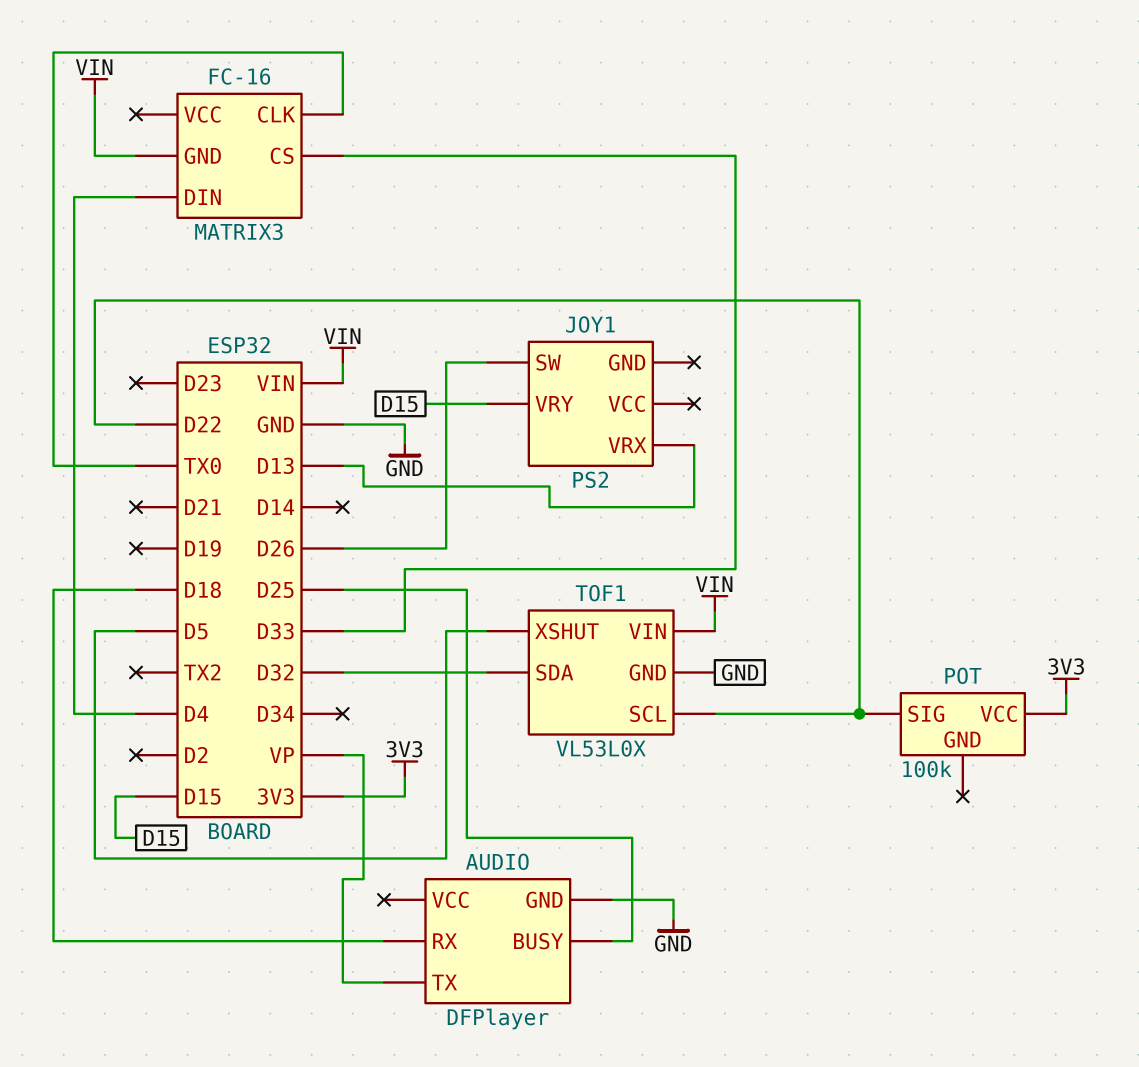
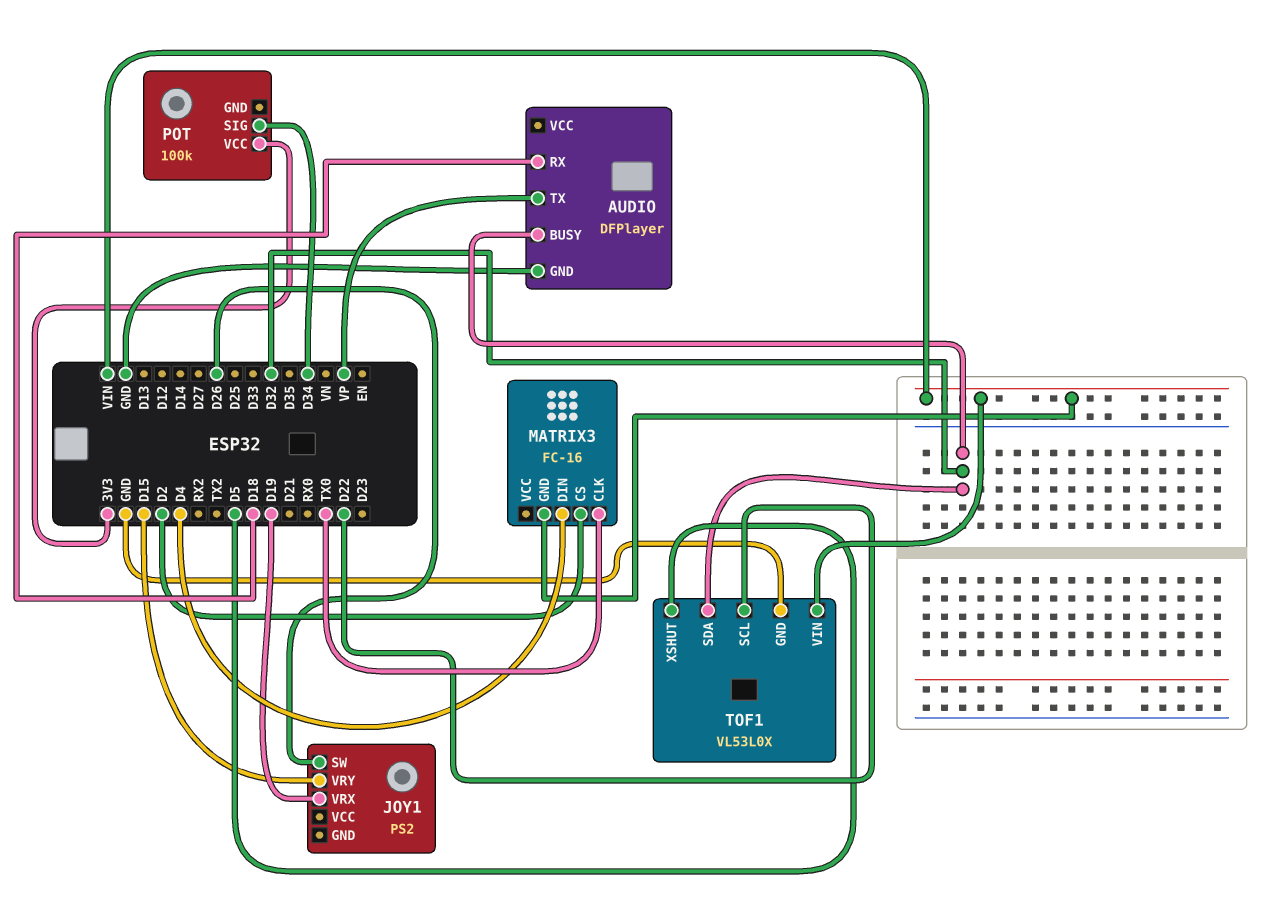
AUDIO pin BUSY: D25 -> D32
JOY1 pin VRX: D13 -> D19
MATRIX3 pin CS: D33 -> D2
POT pin SIG: D22 -> D34

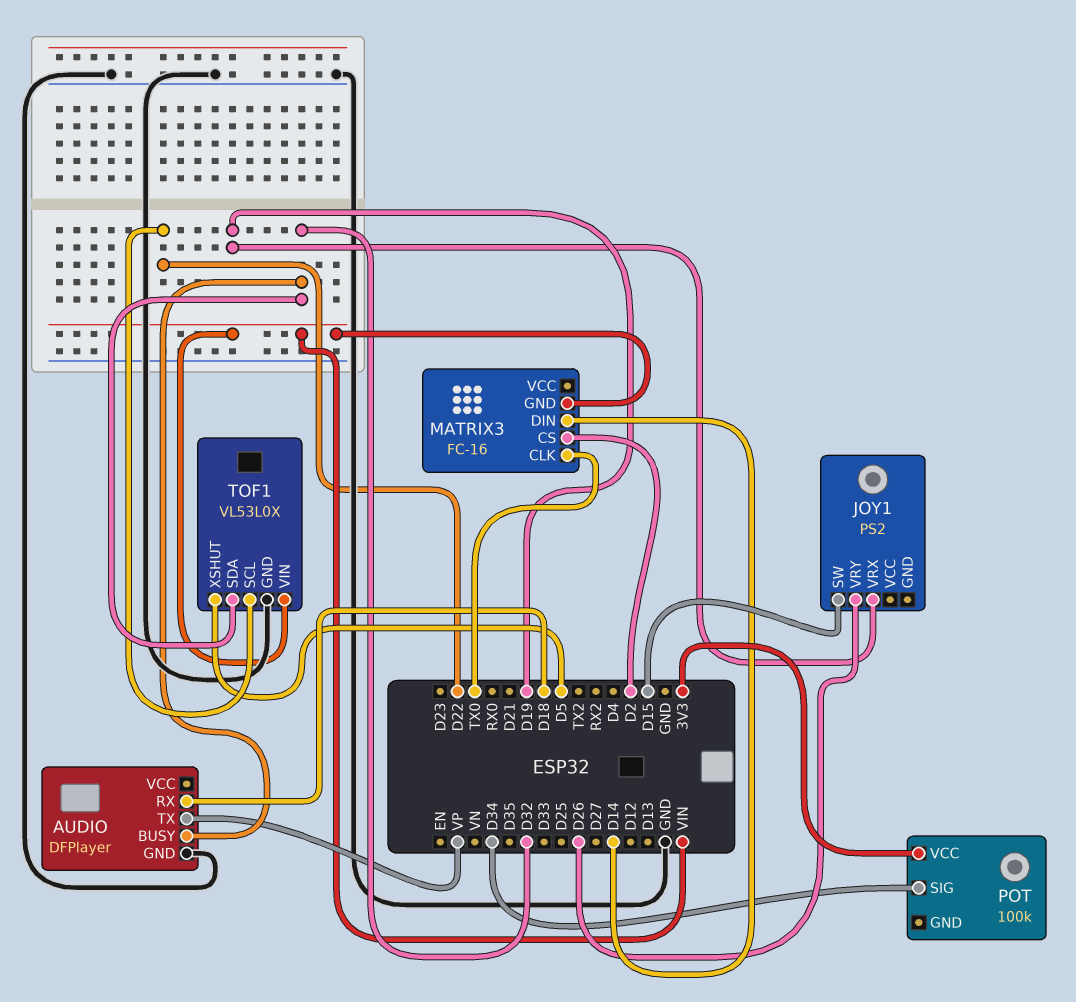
JOY1 pin SW: D26 -> D15
JOY1 pin VRY: D15 -> D26
MATRIX3 pin DIN: D4 -> D14

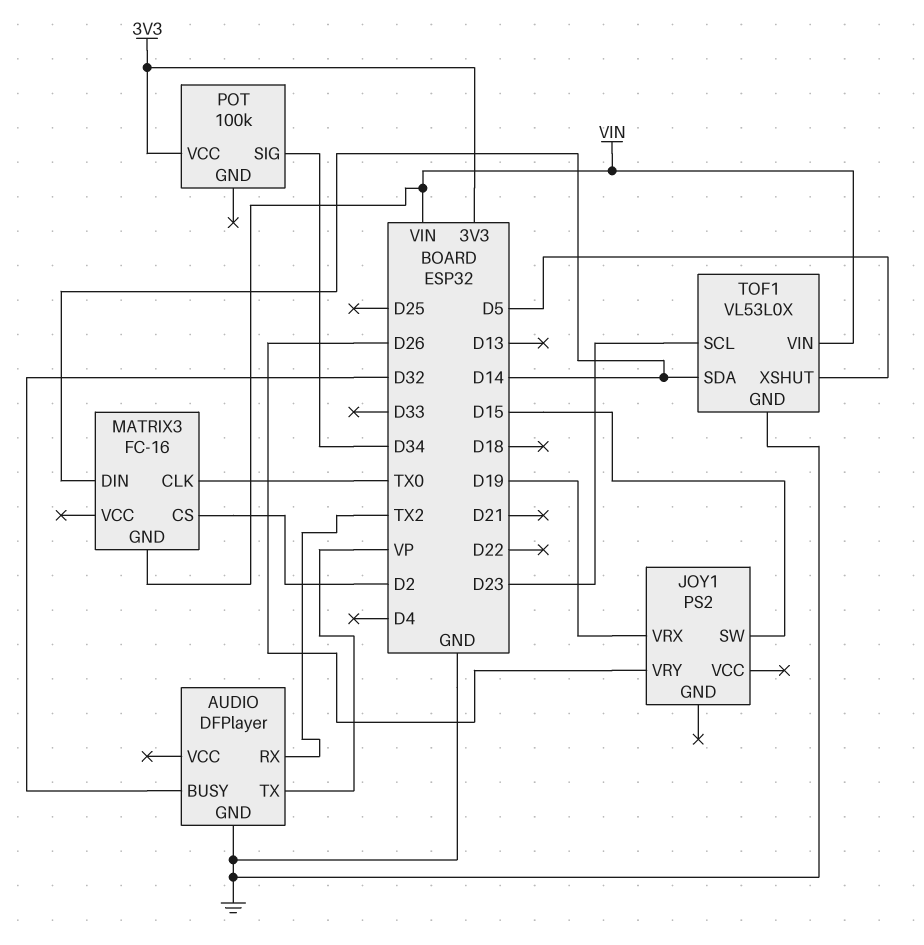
AUDIO pin RX: D18 -> TX2
TOF1 pin SCL: D22 -> D23
TOF1 pin SDA: D32 -> D14

